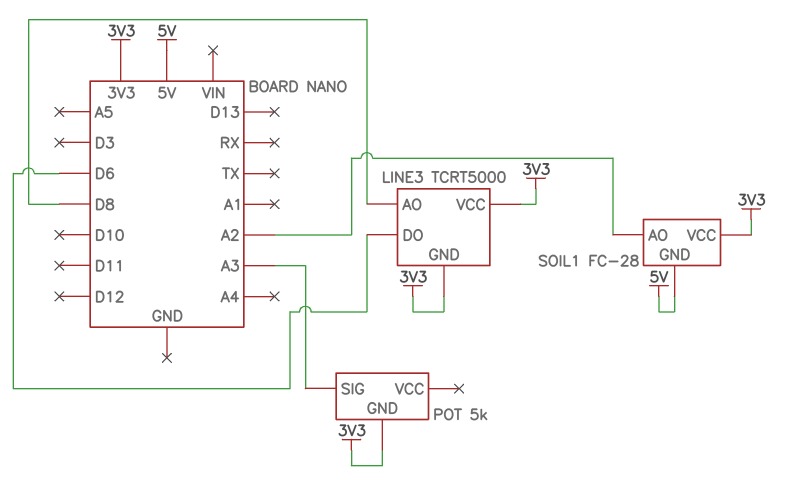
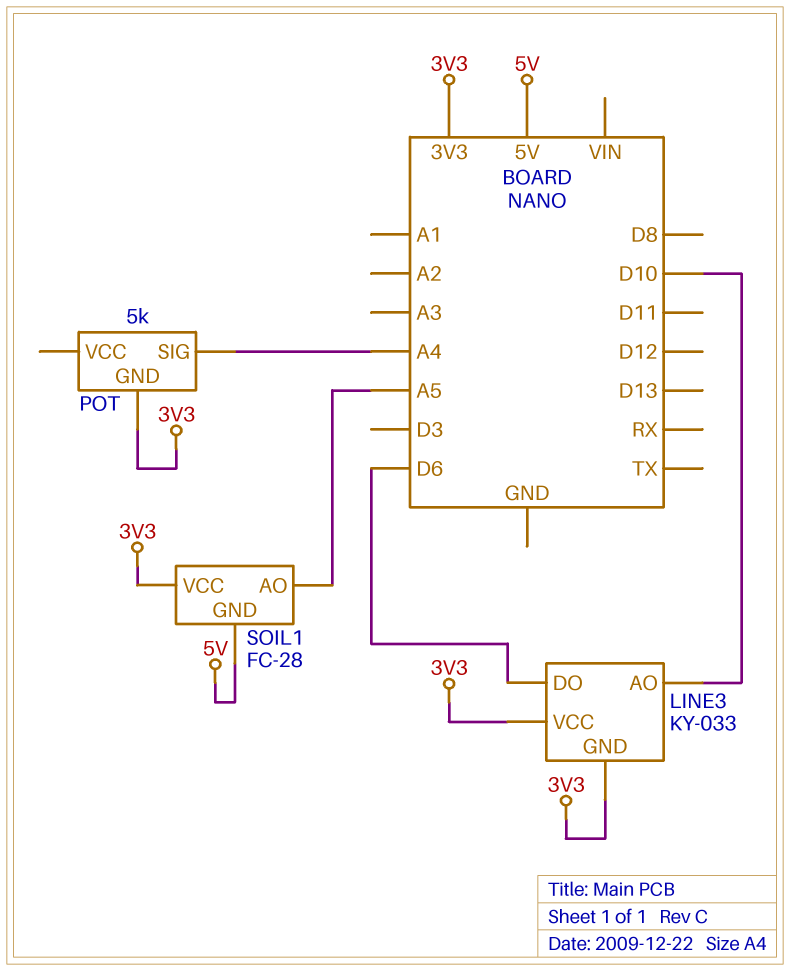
LINE3: TCRT5000 -> KY-033
LINE3 pin AO: D8 -> D10
POT pin SIG: A3 -> A4
SOIL1 pin AO: A2 -> A5

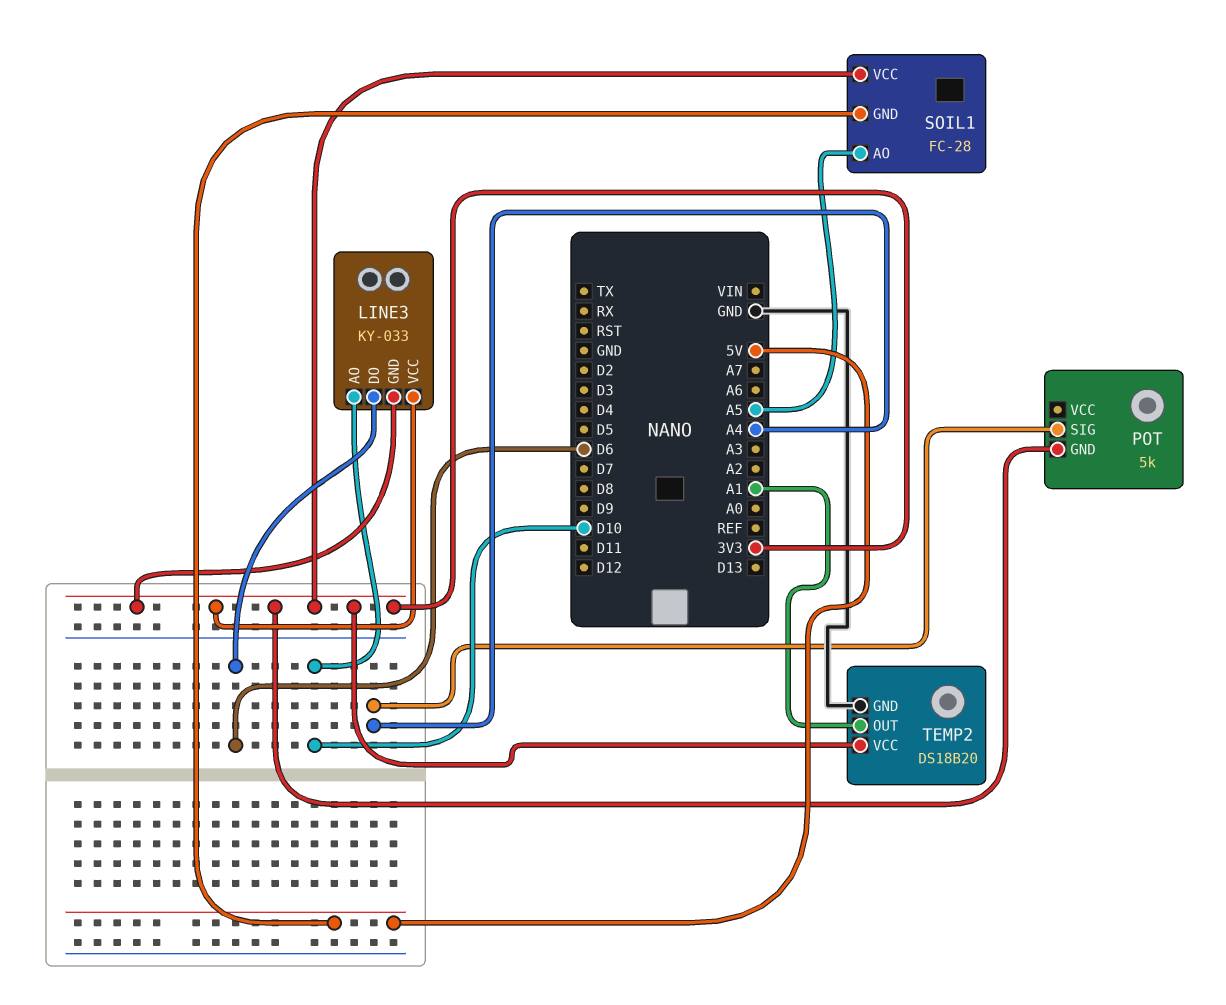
TEMP2: none -> DS18B20
TEMP2 pin GND: none -> GND
TEMP2 pin OUT: none -> A1
TEMP2 pin VCC: none -> 3V3

